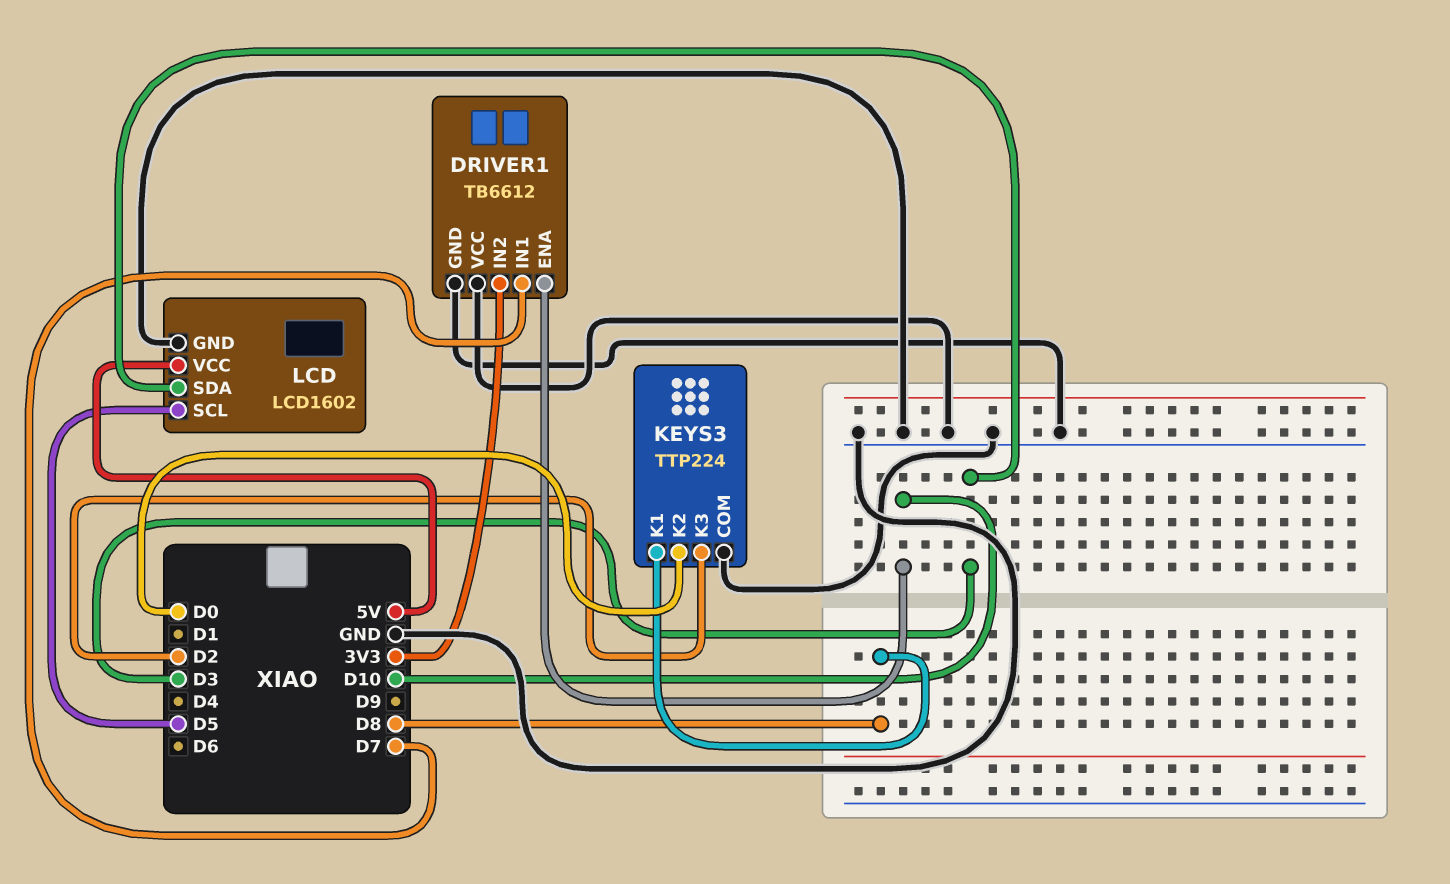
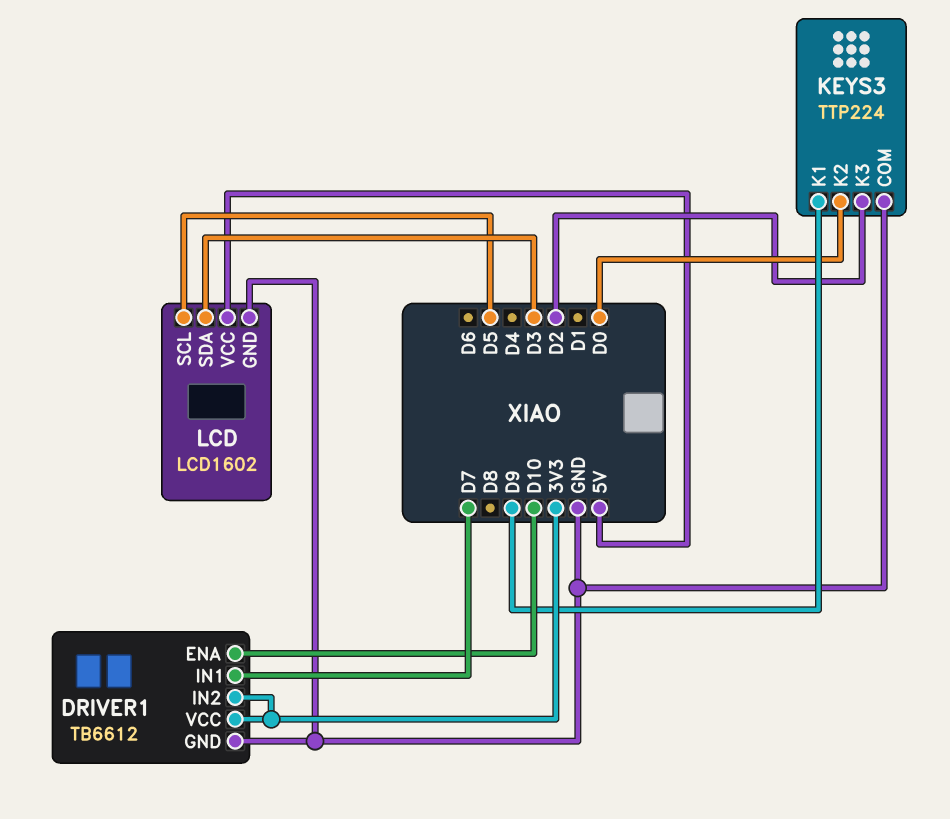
DRIVER1 pin VCC: GND -> 3V3
KEYS3 pin K1: D8 -> D9

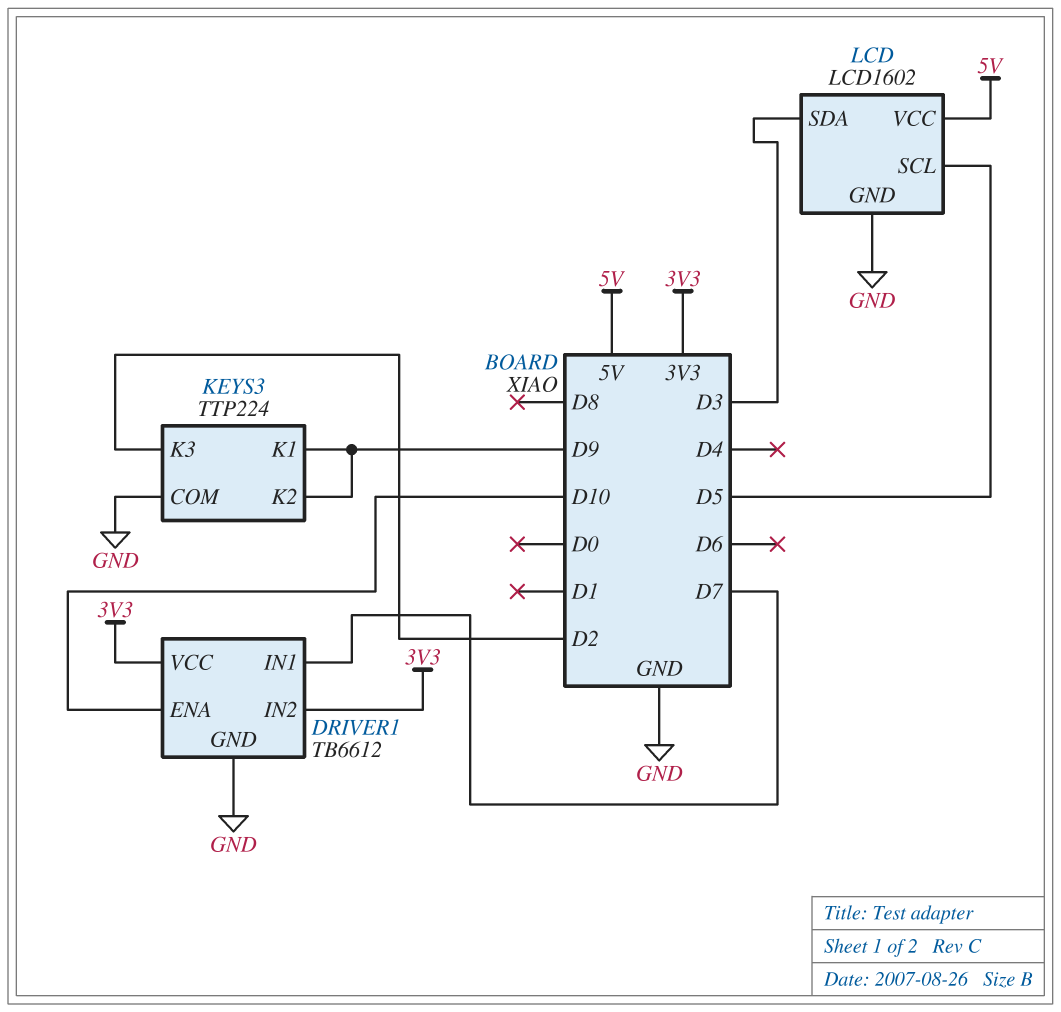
KEYS3 pin K2: D0 -> D9

